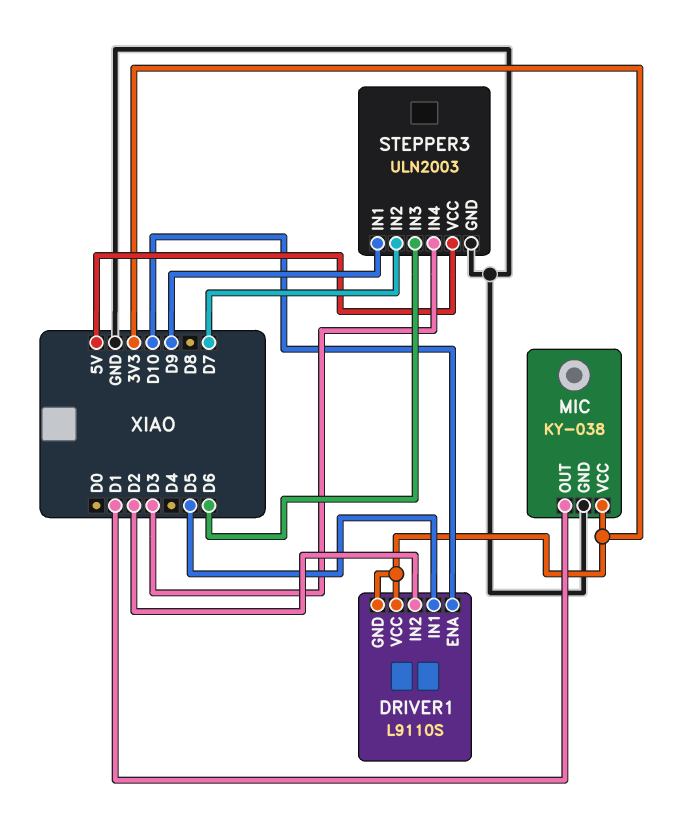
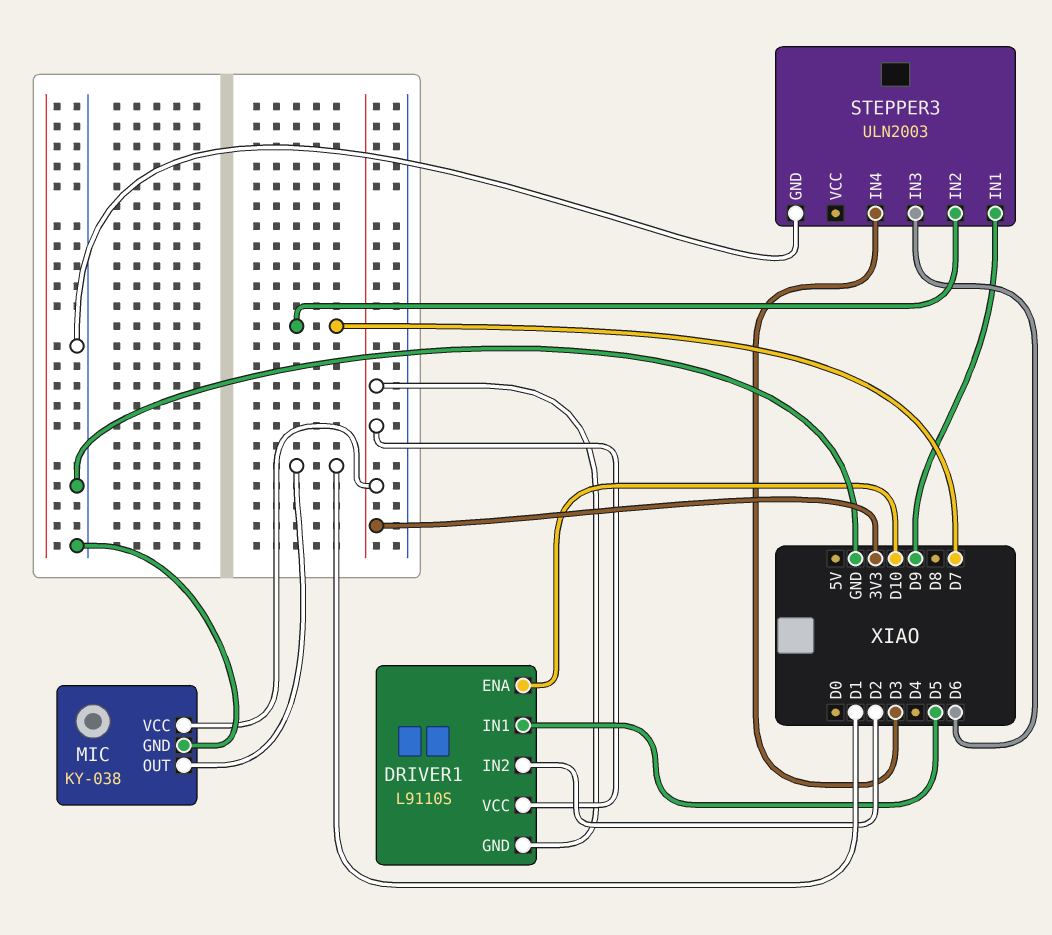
STEPPER3 pin VCC: 5V -> none

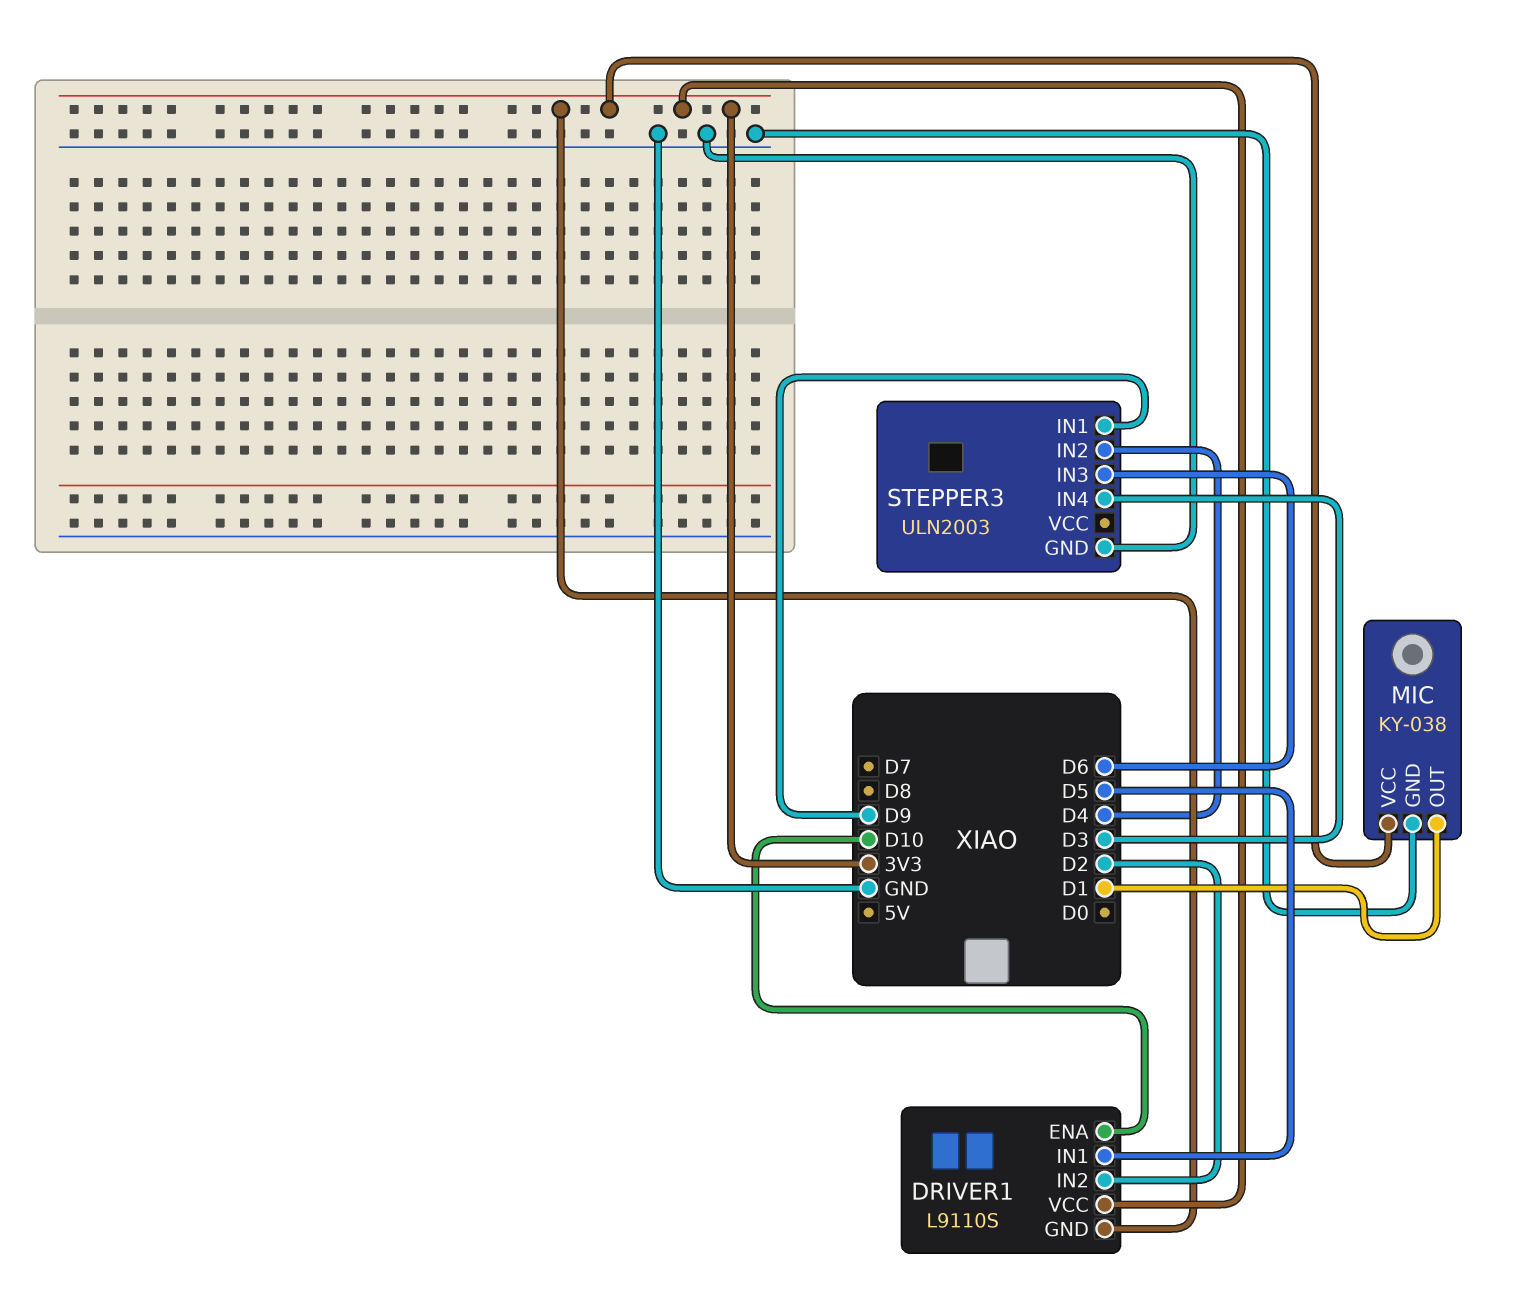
STEPPER3 pin IN2: D7 -> D4

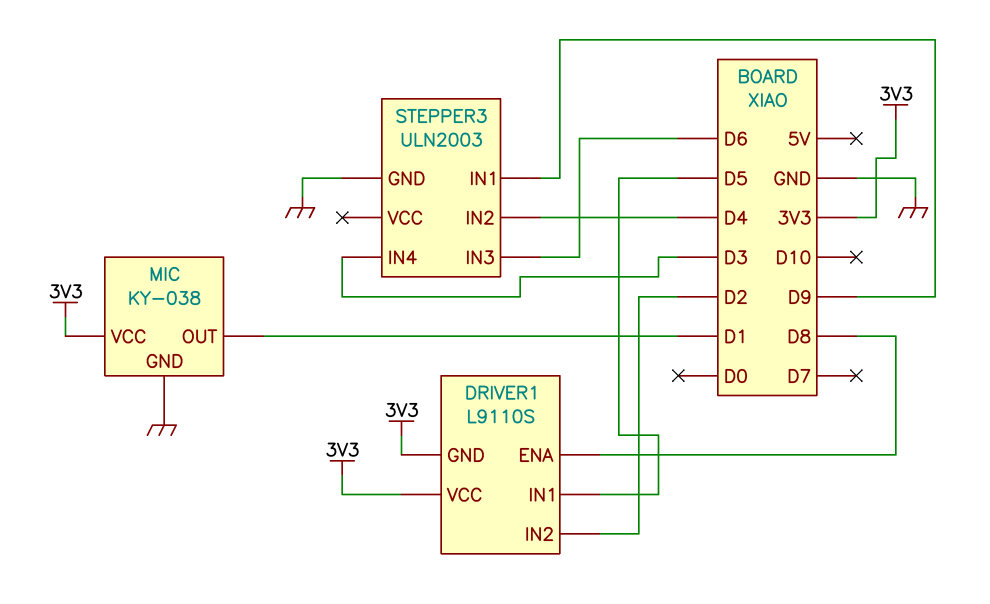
DRIVER1 pin ENA: D10 -> D8

